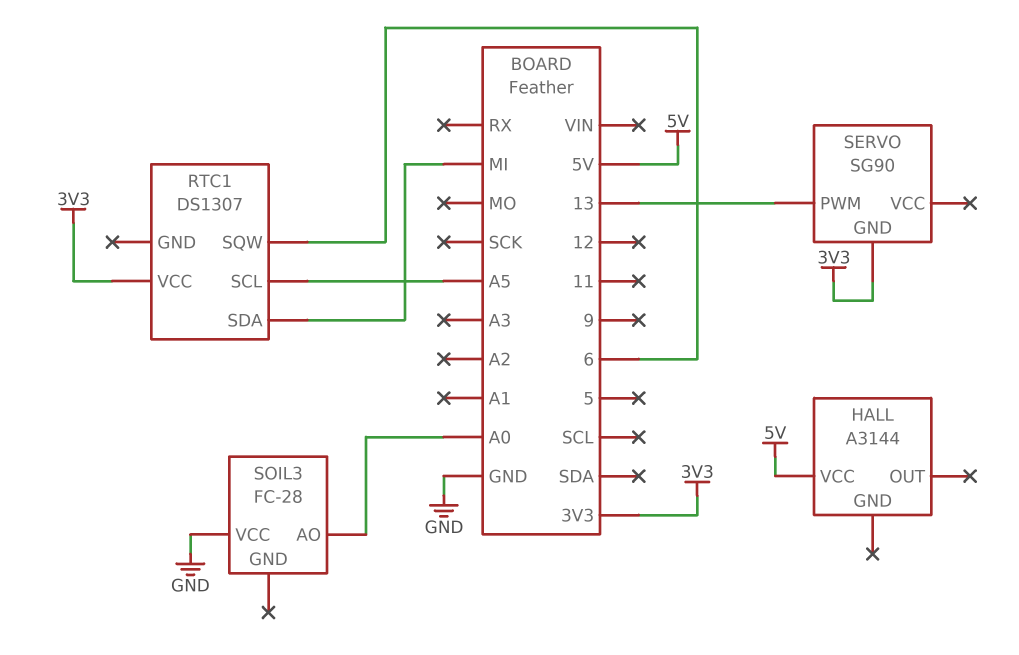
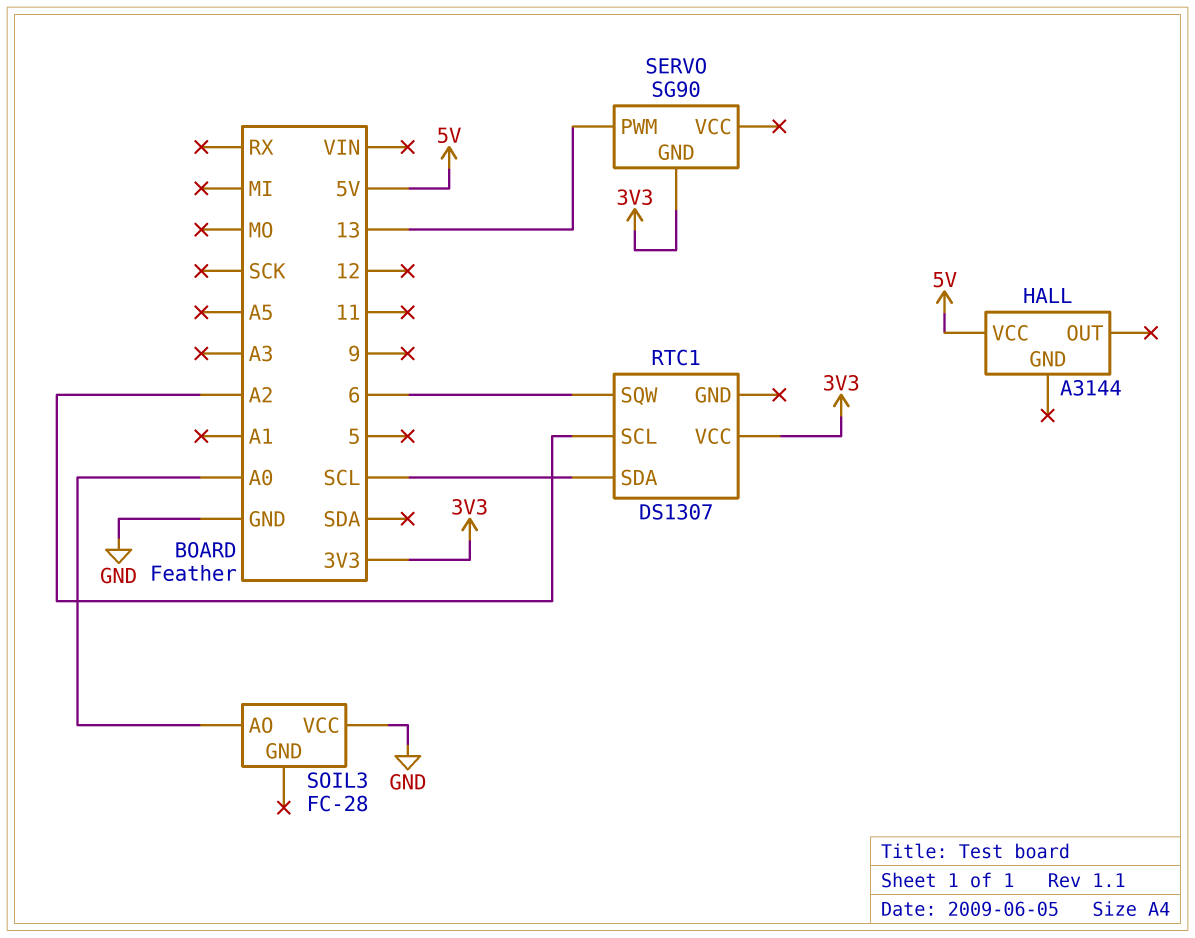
RTC1 pin SCL: A5 -> A2
RTC1 pin SDA: MI -> SCL

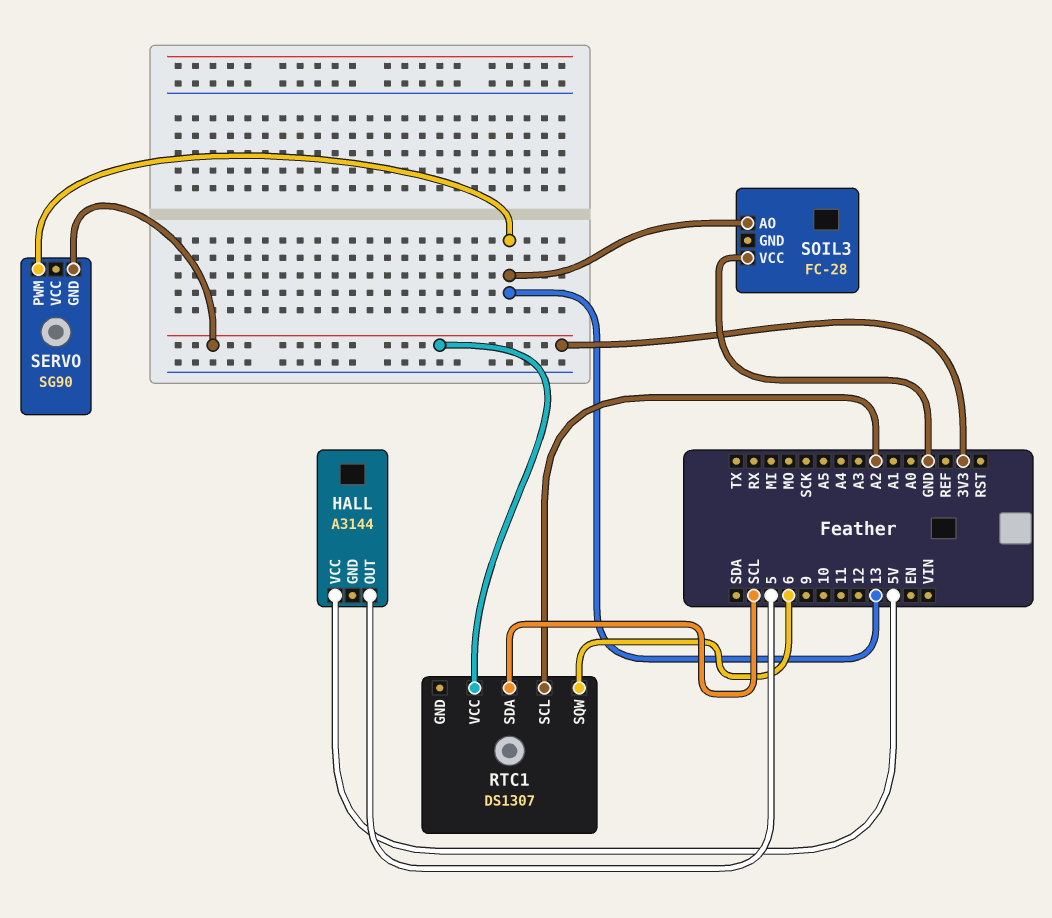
HALL pin OUT: none -> 5
SOIL3 pin AO: A0 -> 13

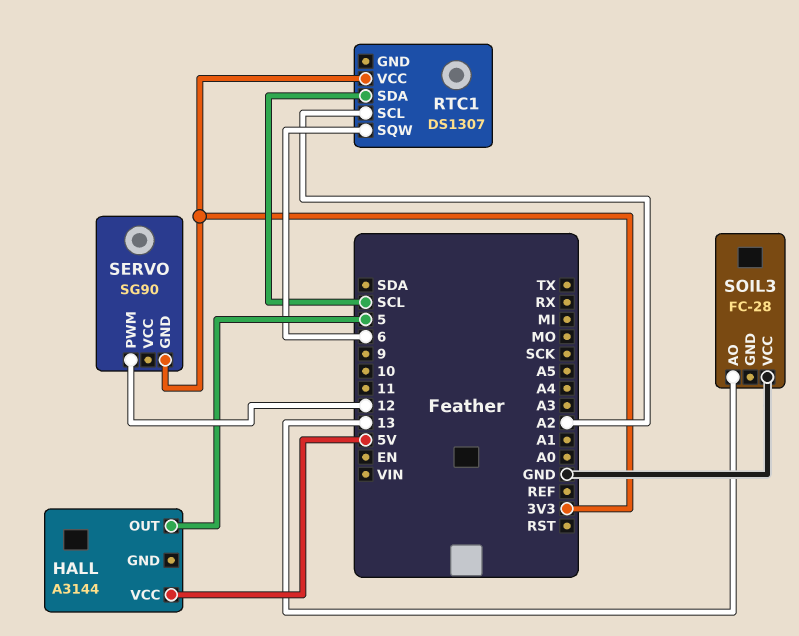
SERVO pin PWM: 13 -> 12

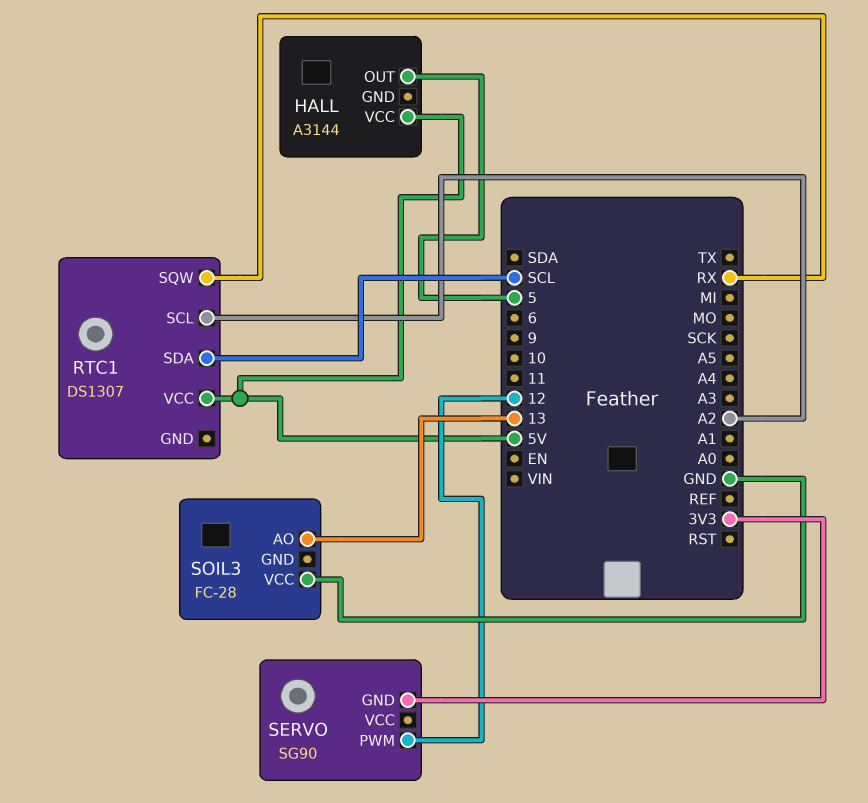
RTC1 pin SQW: 6 -> RX
RTC1 pin VCC: 3V3 -> 5V

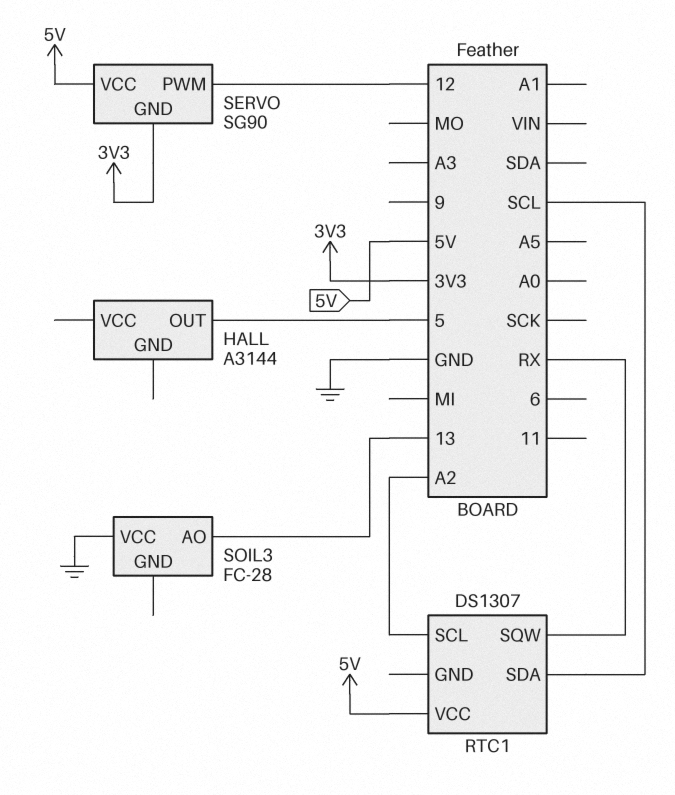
HALL pin VCC: 5V -> none
SERVO pin VCC: none -> 5V

